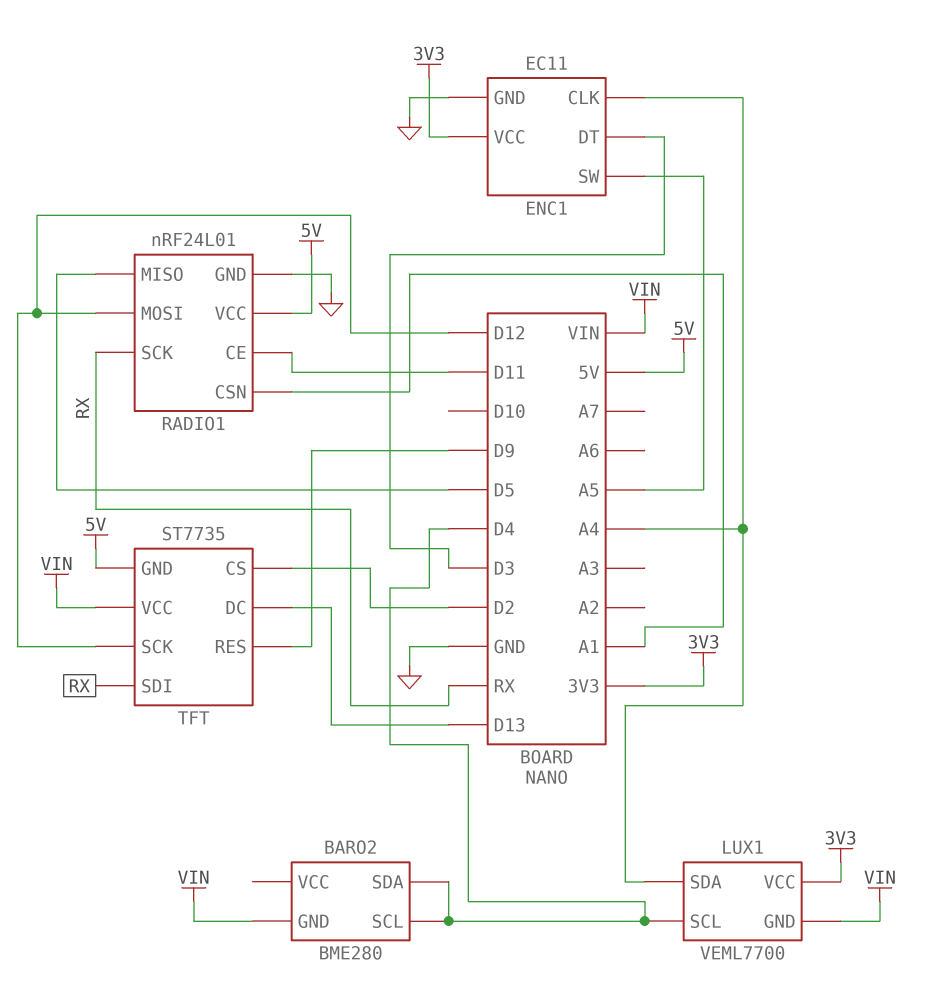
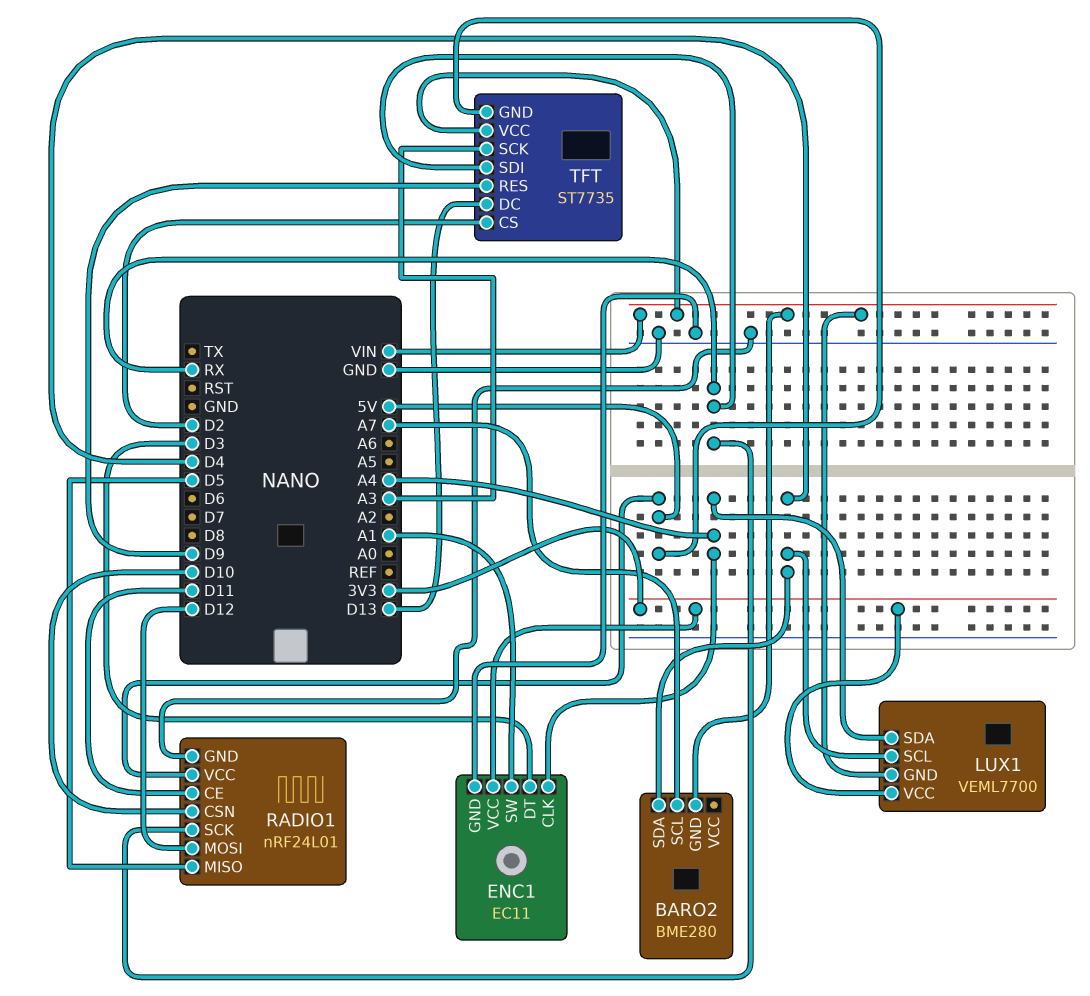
BARO2 pin SCL: D4 -> A7
ENC1 pin SW: A5 -> A1
RADIO1 pin CSN: A1 -> D10
TFT pin SCK: D12 -> A3

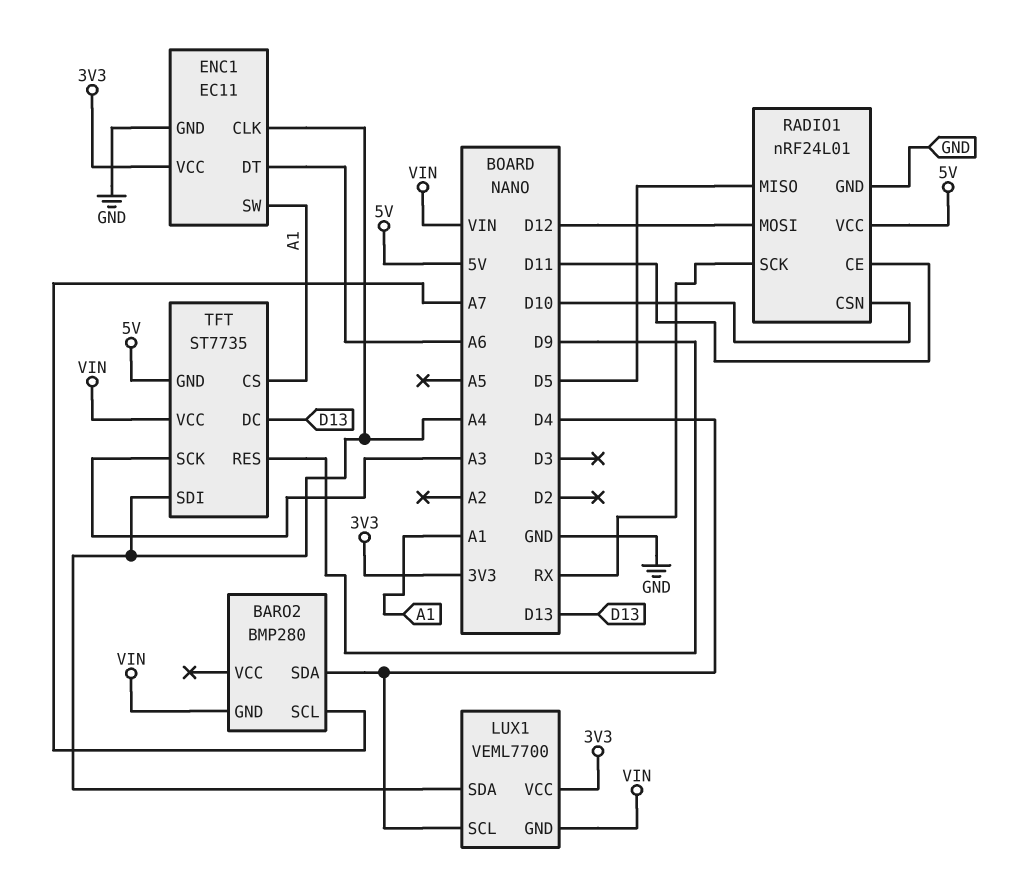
BARO2: BME280 -> BMP280
ENC1 pin DT: D3 -> A6
TFT pin CS: D2 -> A1
TFT pin SDI: RX -> A4

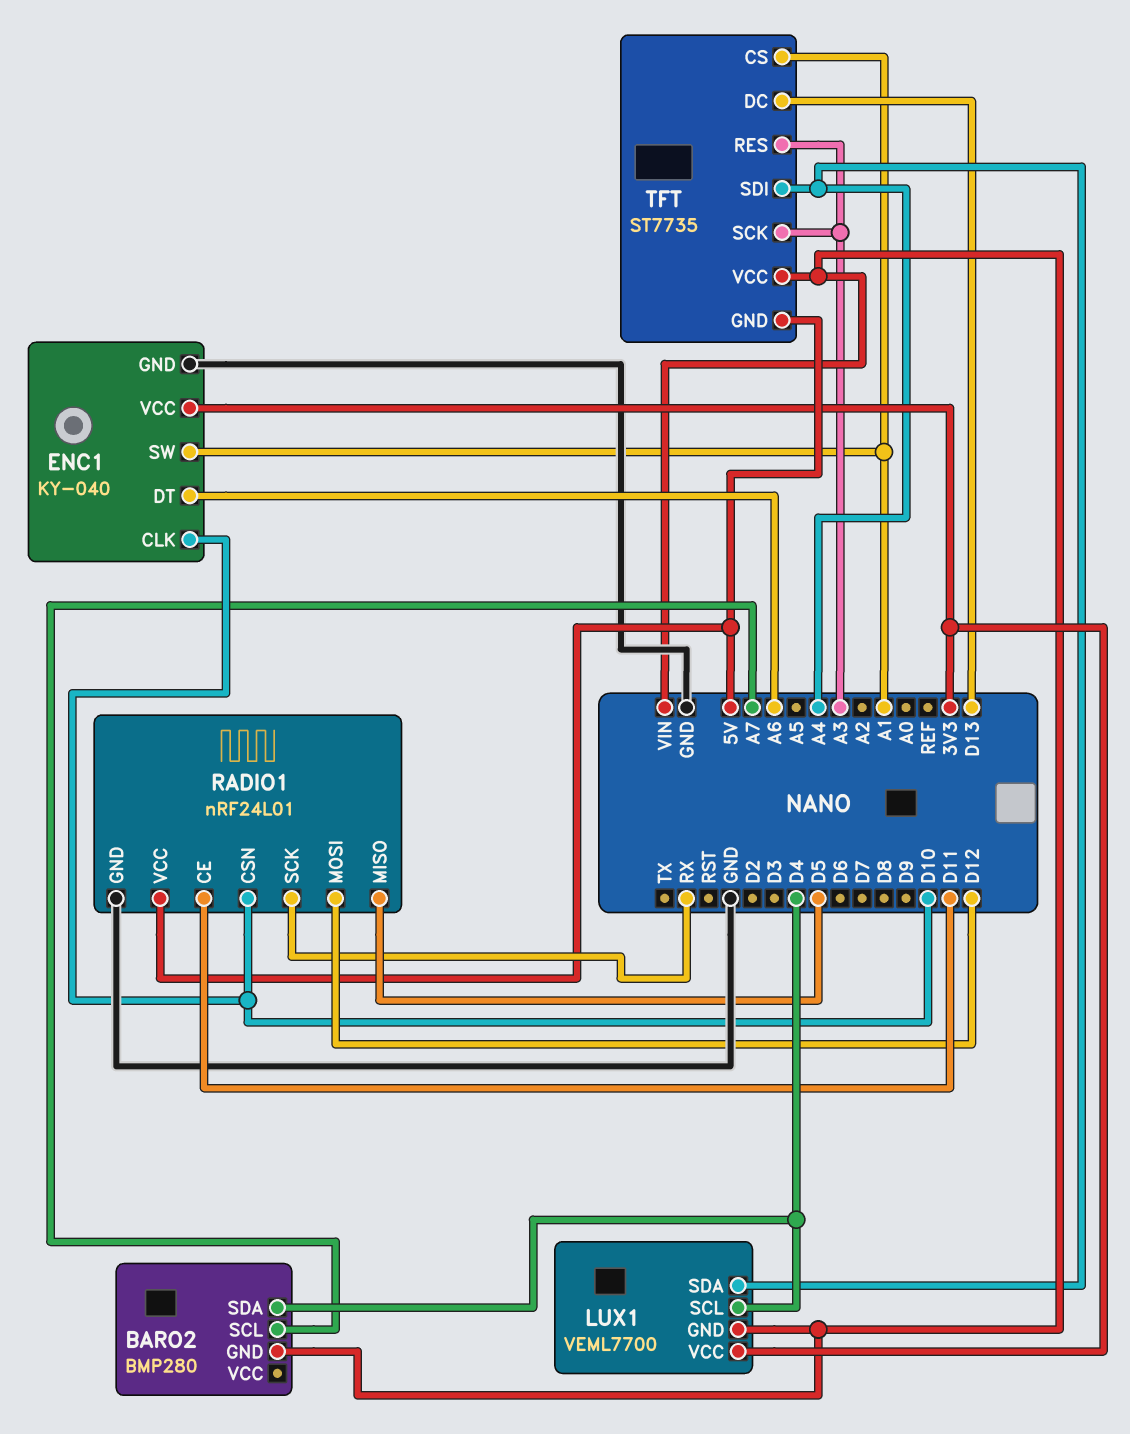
ENC1: EC11 -> KY-040
ENC1 pin CLK: A4 -> D10
TFT pin RES: D9 -> A3

